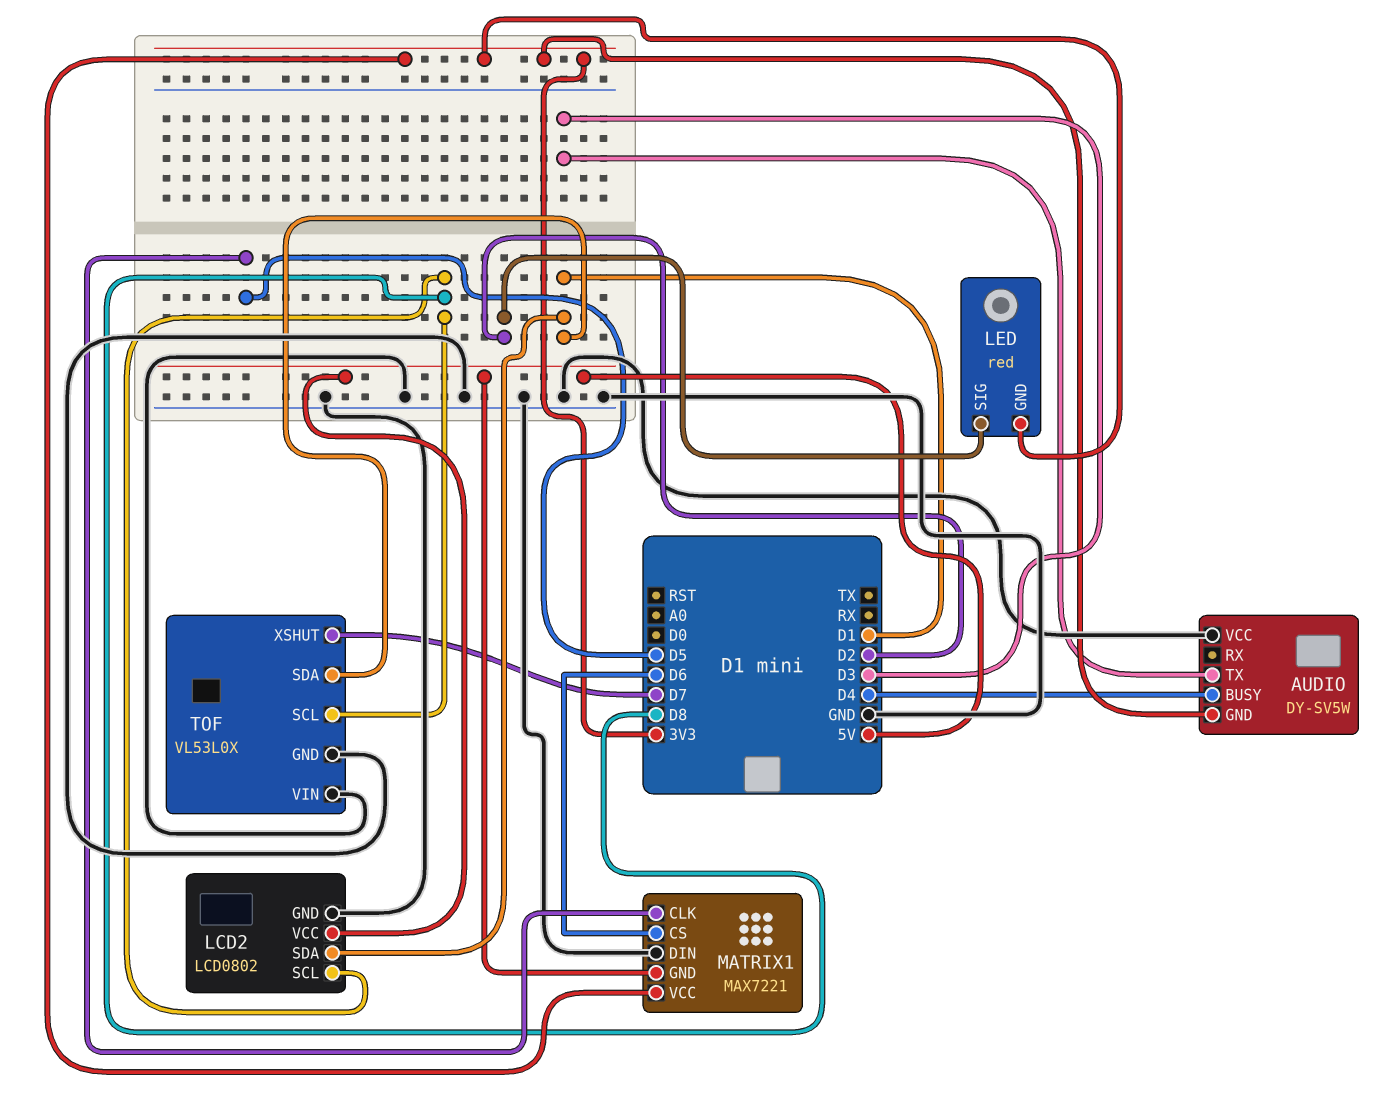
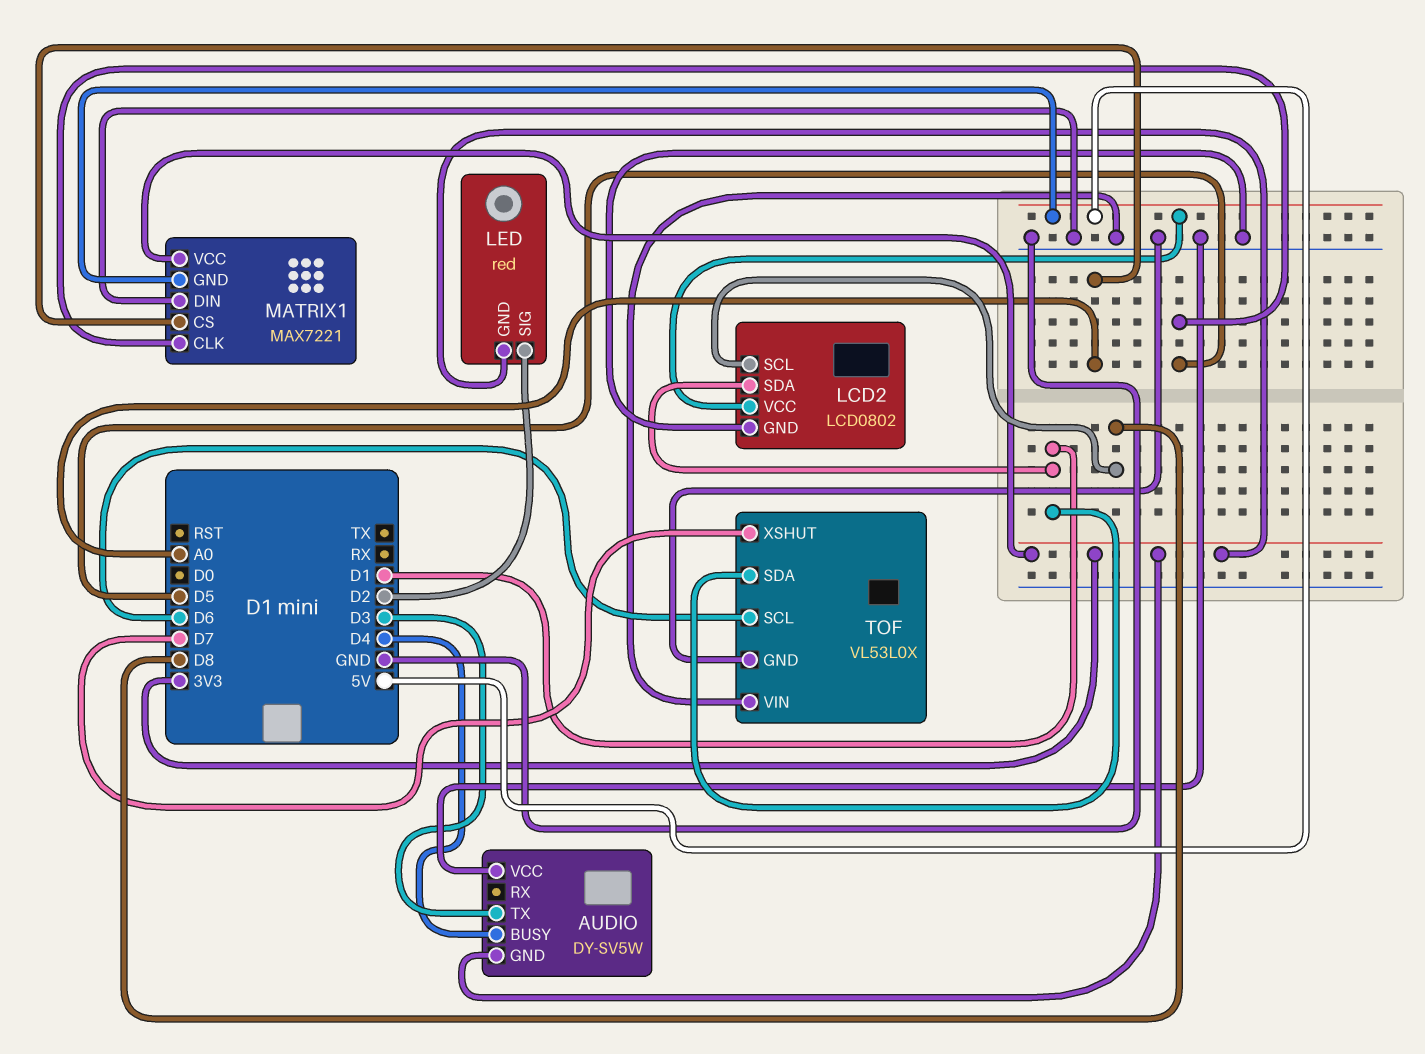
MATRIX1 pin CS: D6 -> A0
TOF pin SCL: D8 -> D6

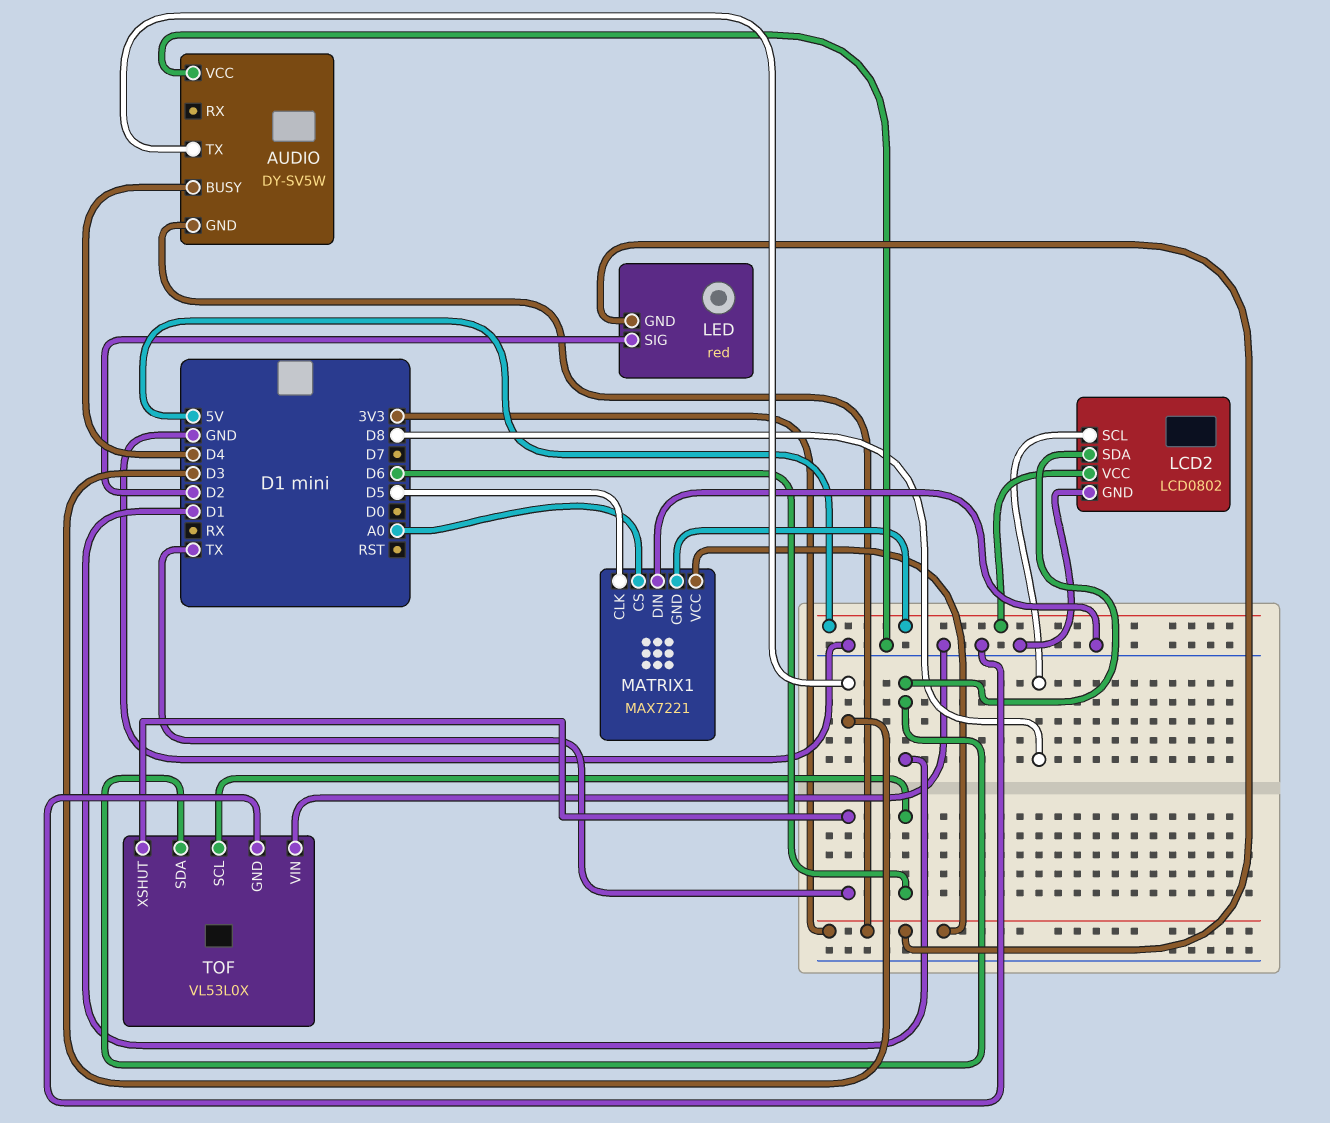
TOF pin XSHUT: D7 -> TX

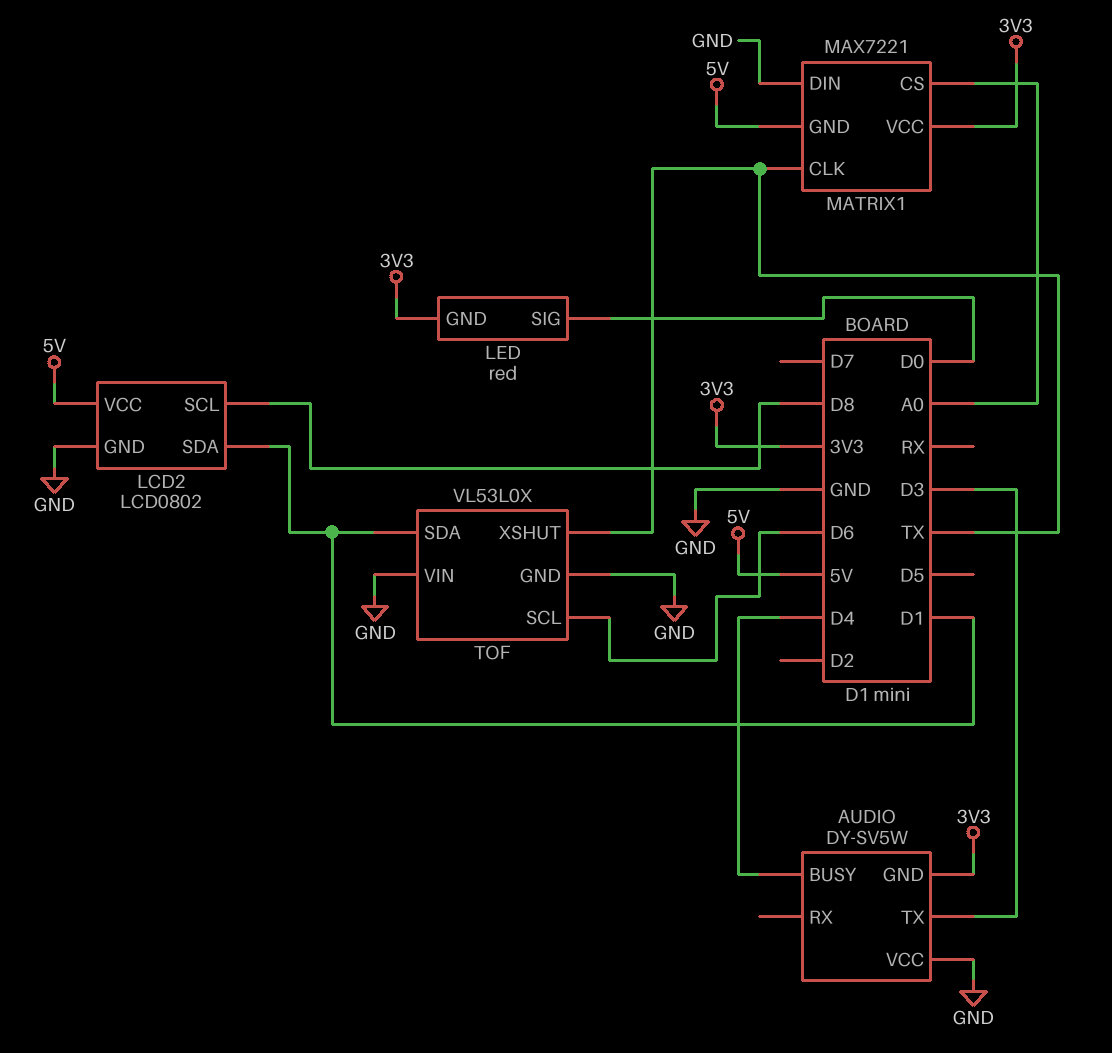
LED pin SIG: D2 -> D0
MATRIX1 pin CLK: D5 -> TX

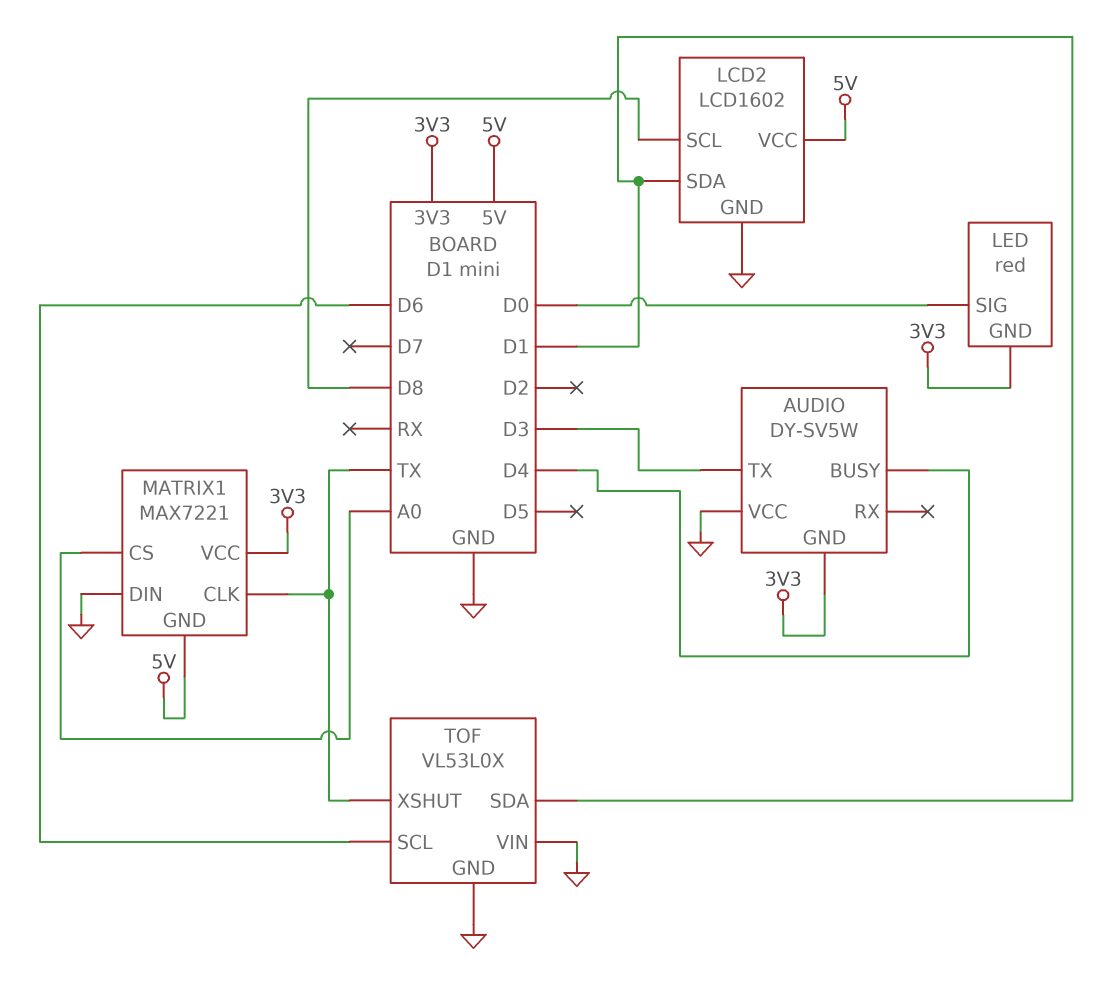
LCD2: LCD0802 -> LCD1602

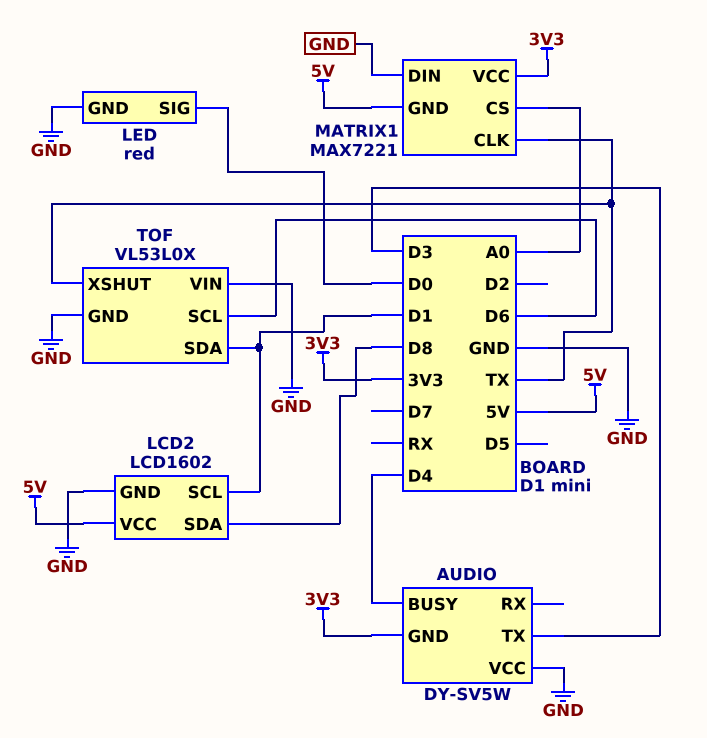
LCD2 pin SCL: D8 -> D1
LCD2 pin SDA: D1 -> D8
LED pin GND: 3V3 -> GND

